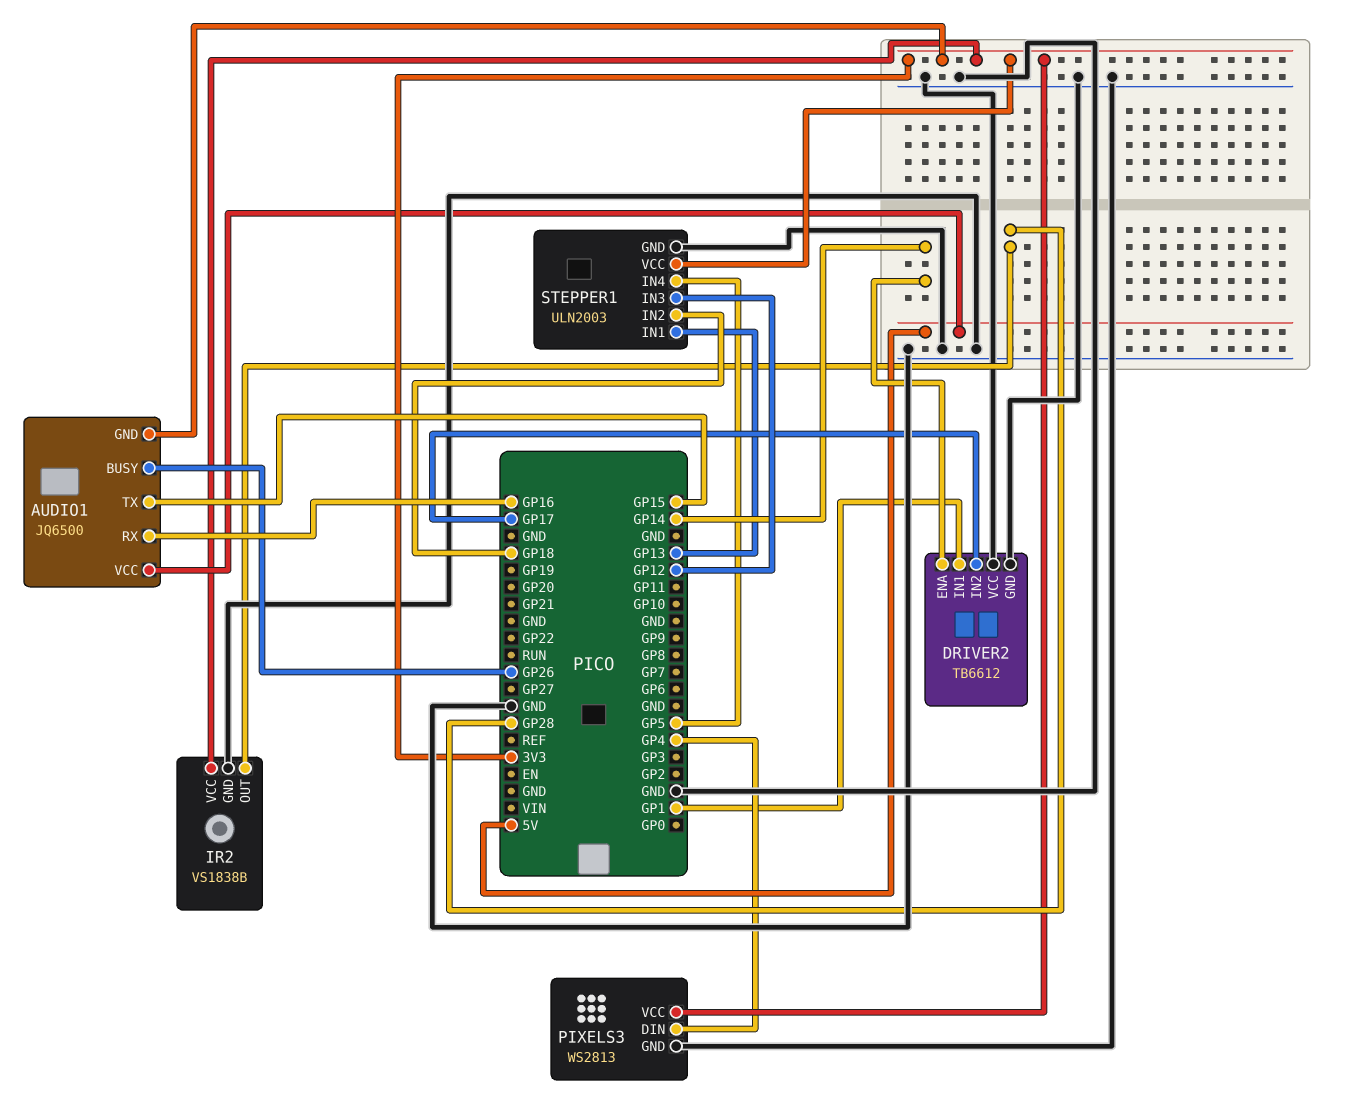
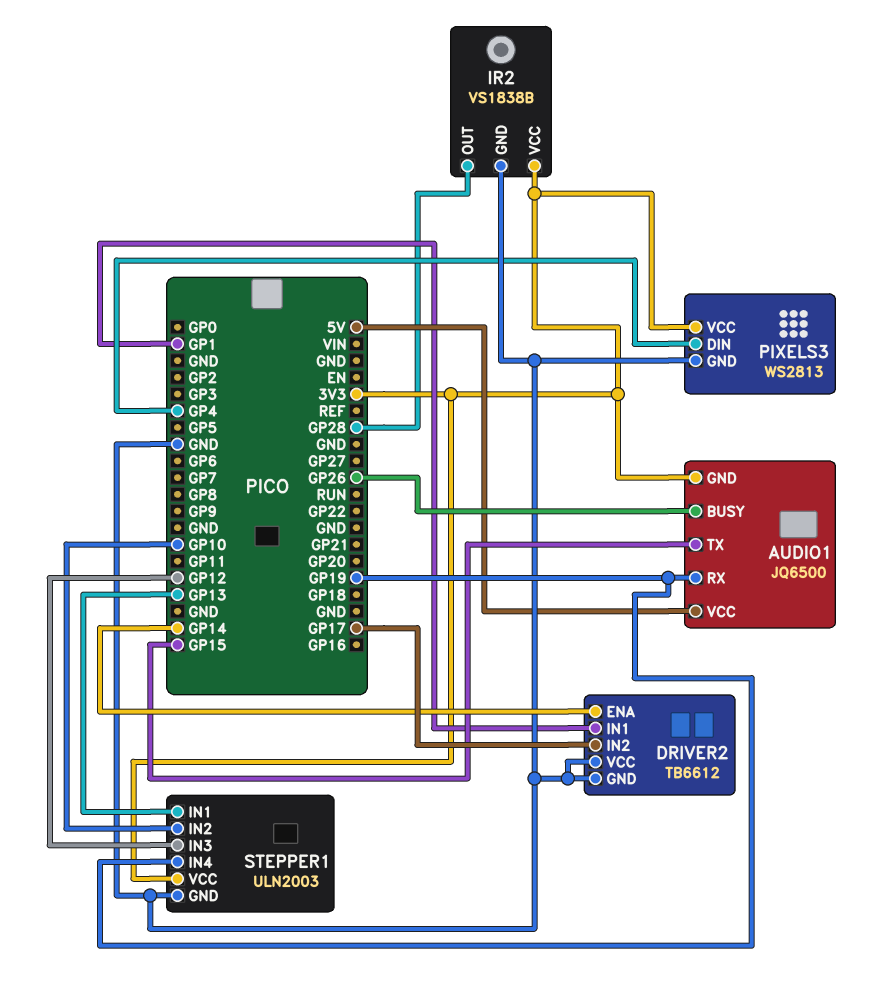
AUDIO1 pin RX: GP16 -> GP19
STEPPER1 pin IN2: GP18 -> GP10
STEPPER1 pin IN4: GP5 -> GP19

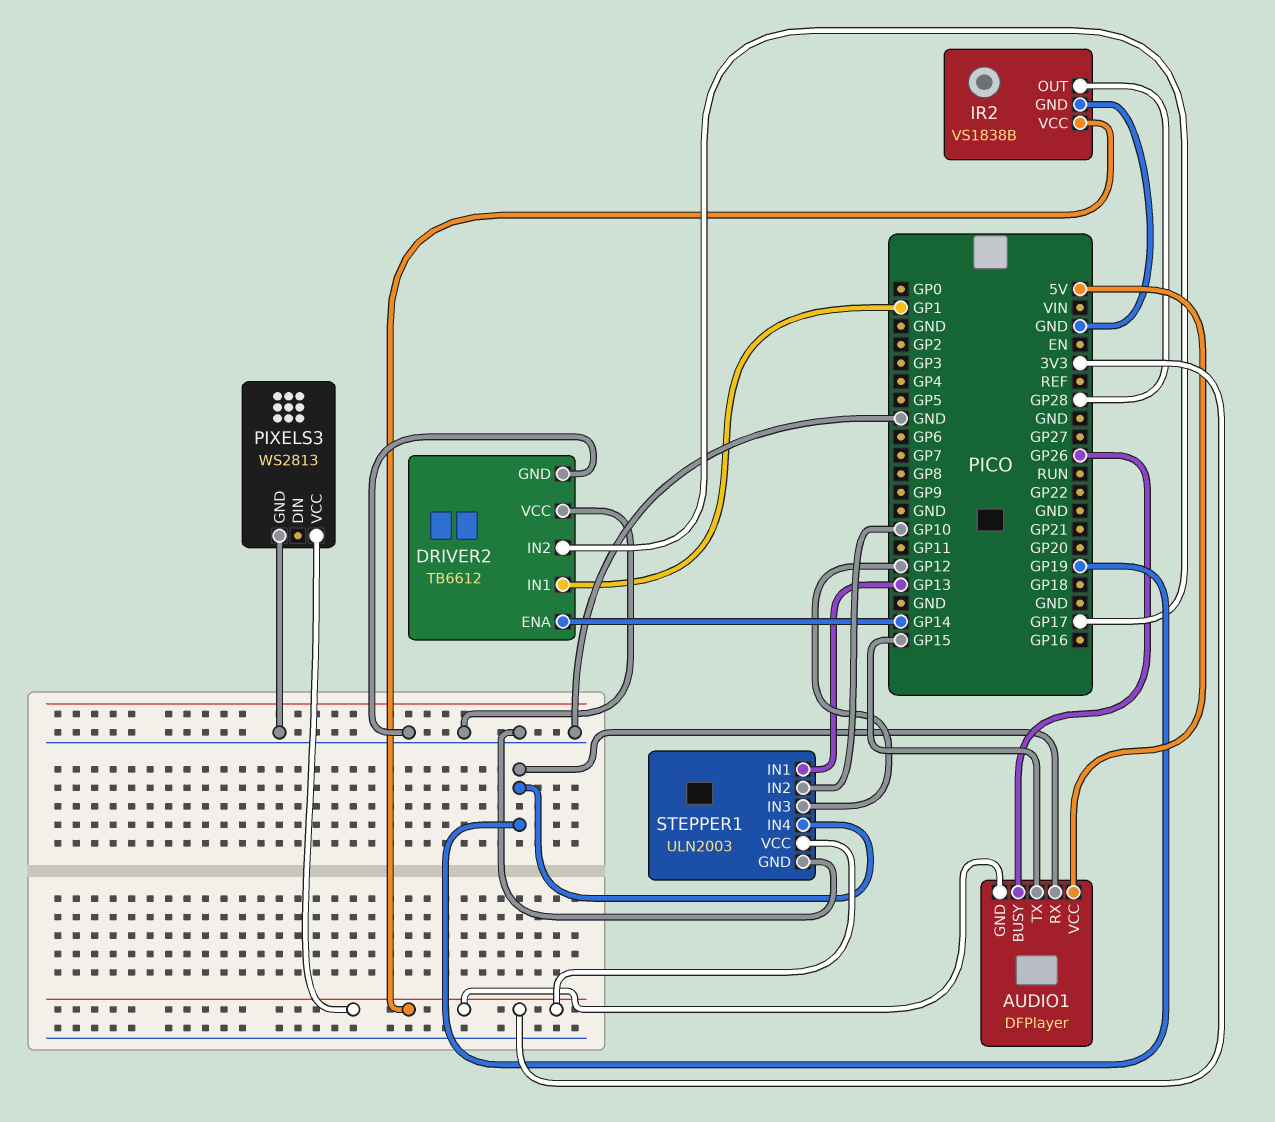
AUDIO1: JQ6500 -> DFPlayer
PIXELS3 pin DIN: GP4 -> none

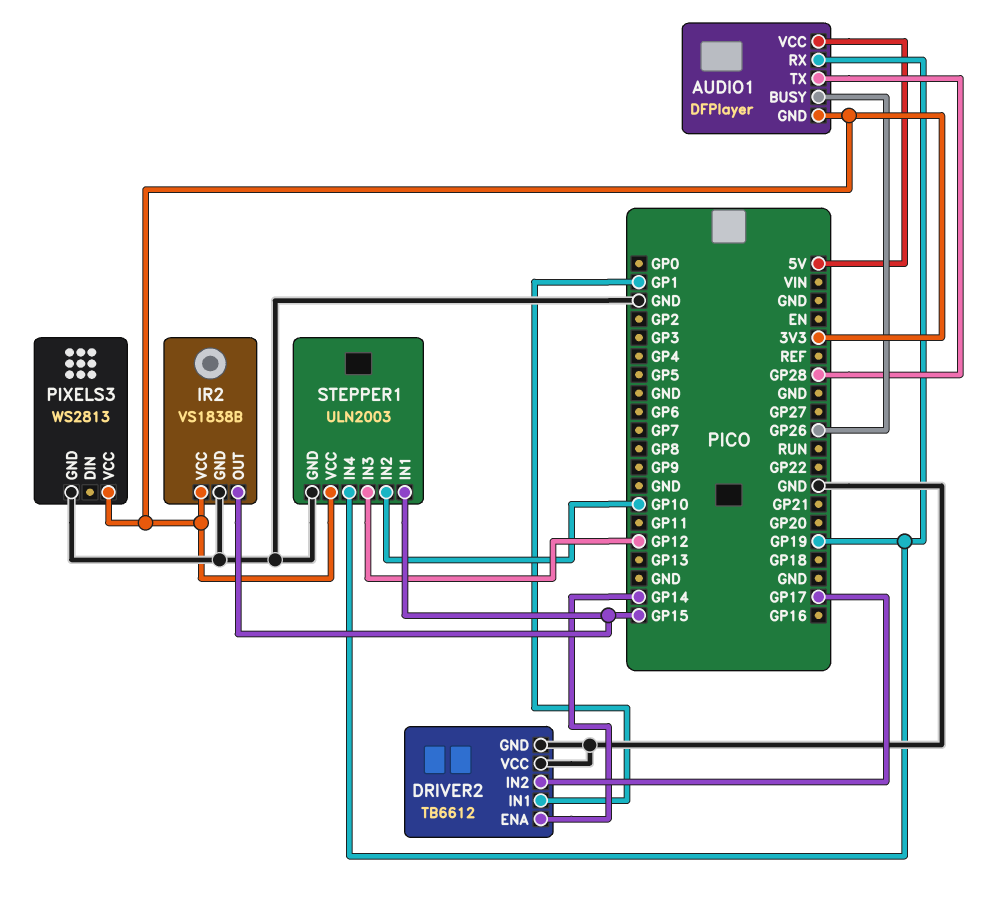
AUDIO1 pin TX: GP15 -> GP28
IR2 pin OUT: GP28 -> GP15
STEPPER1 pin IN1: GP13 -> GP15

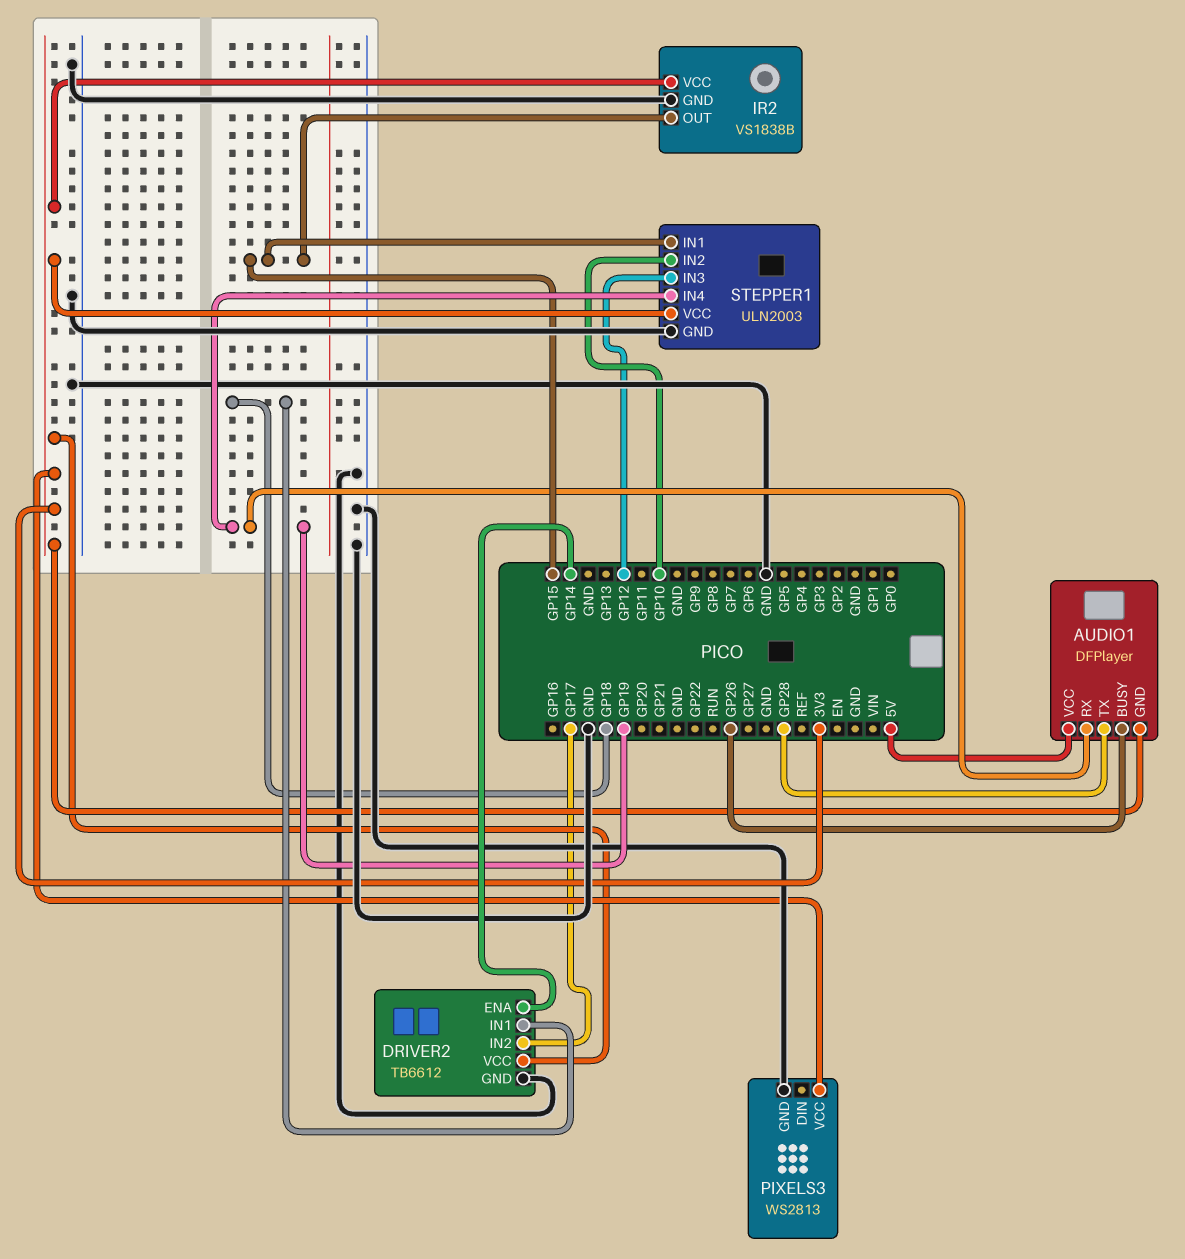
DRIVER2 pin IN1: GP1 -> GP18
DRIVER2 pin VCC: GND -> 3V3

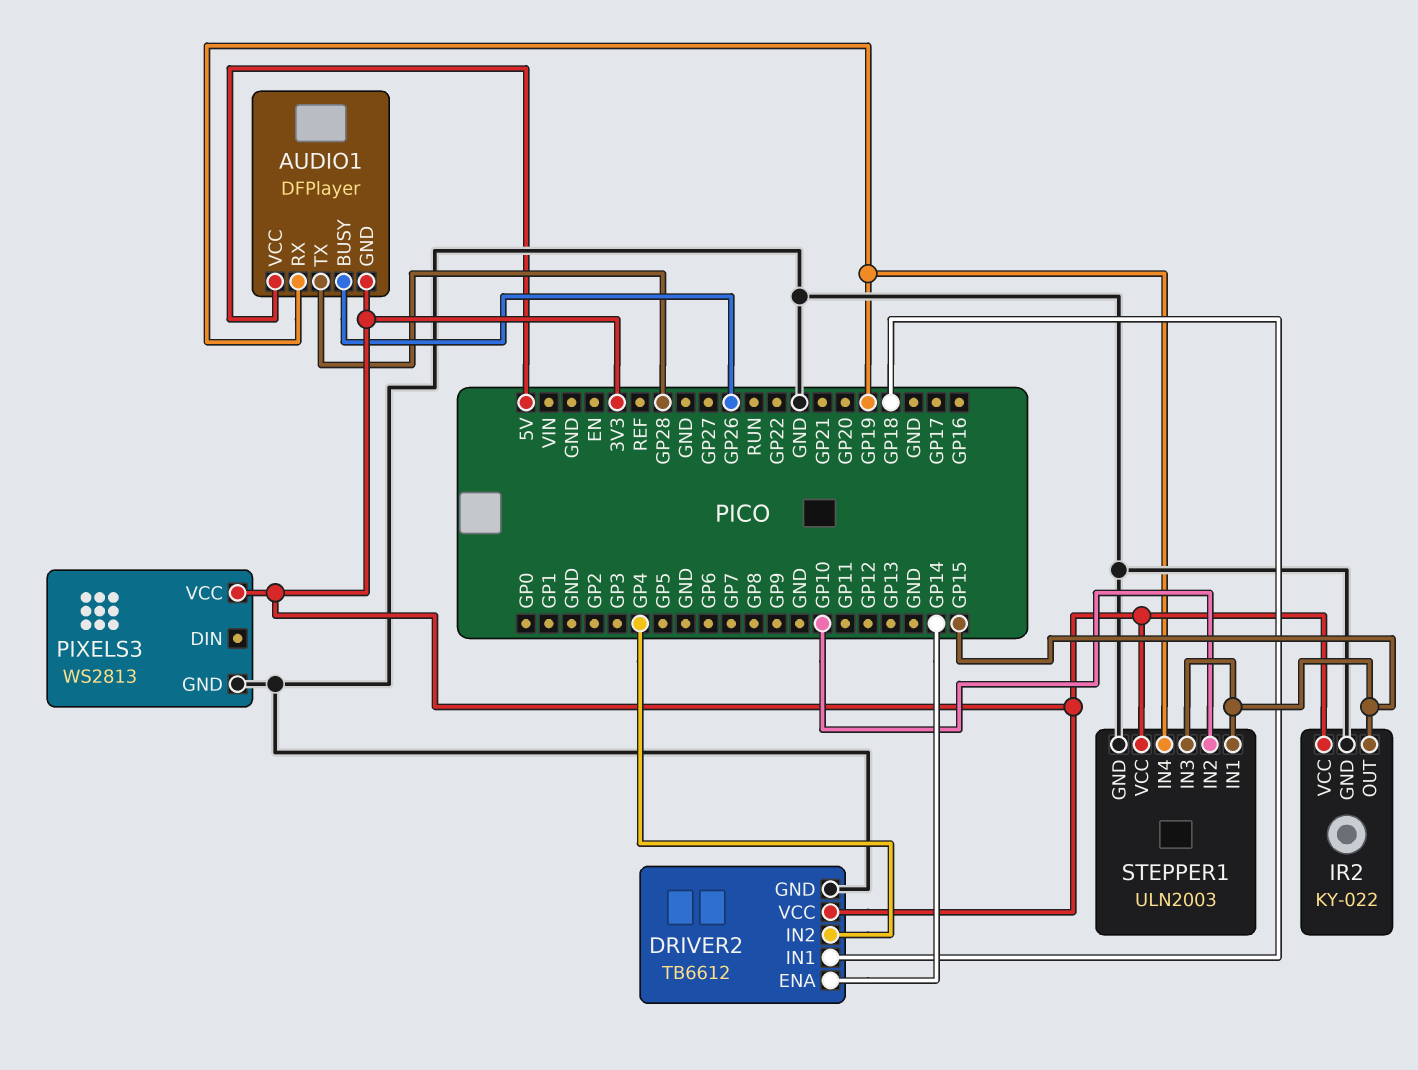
DRIVER2 pin IN2: GP17 -> GP4
IR2: VS1838B -> KY-022
STEPPER1 pin IN3: GP12 -> GP15

